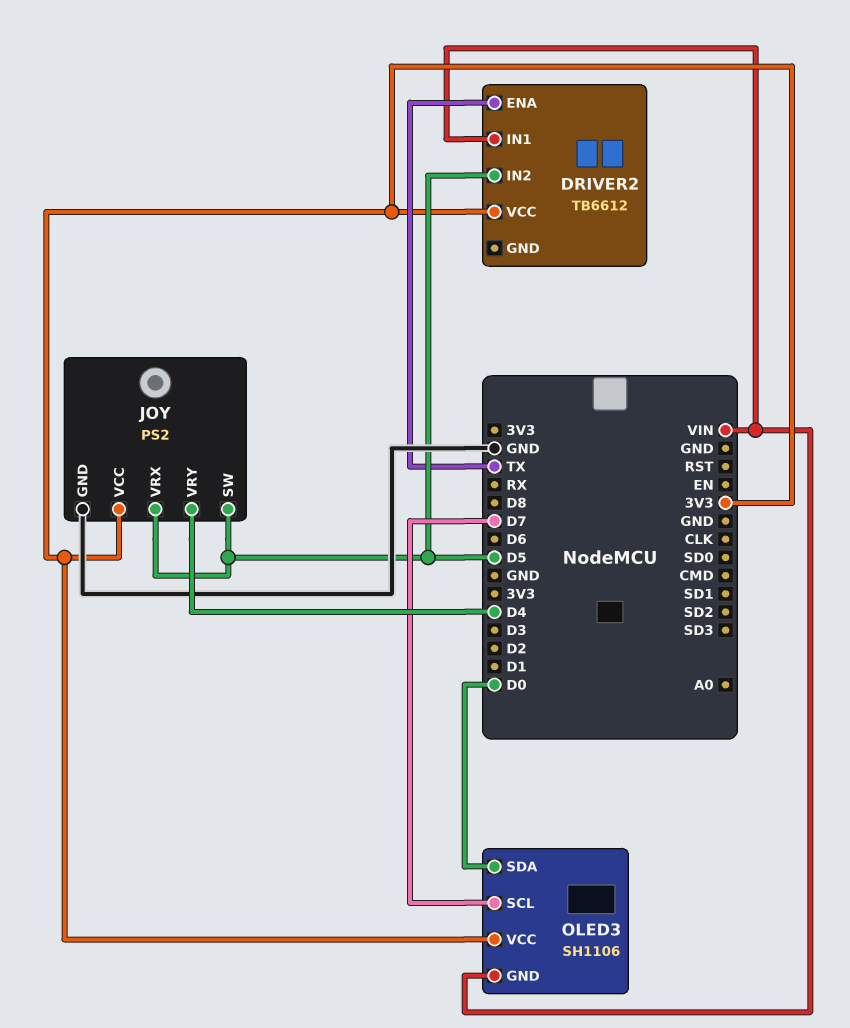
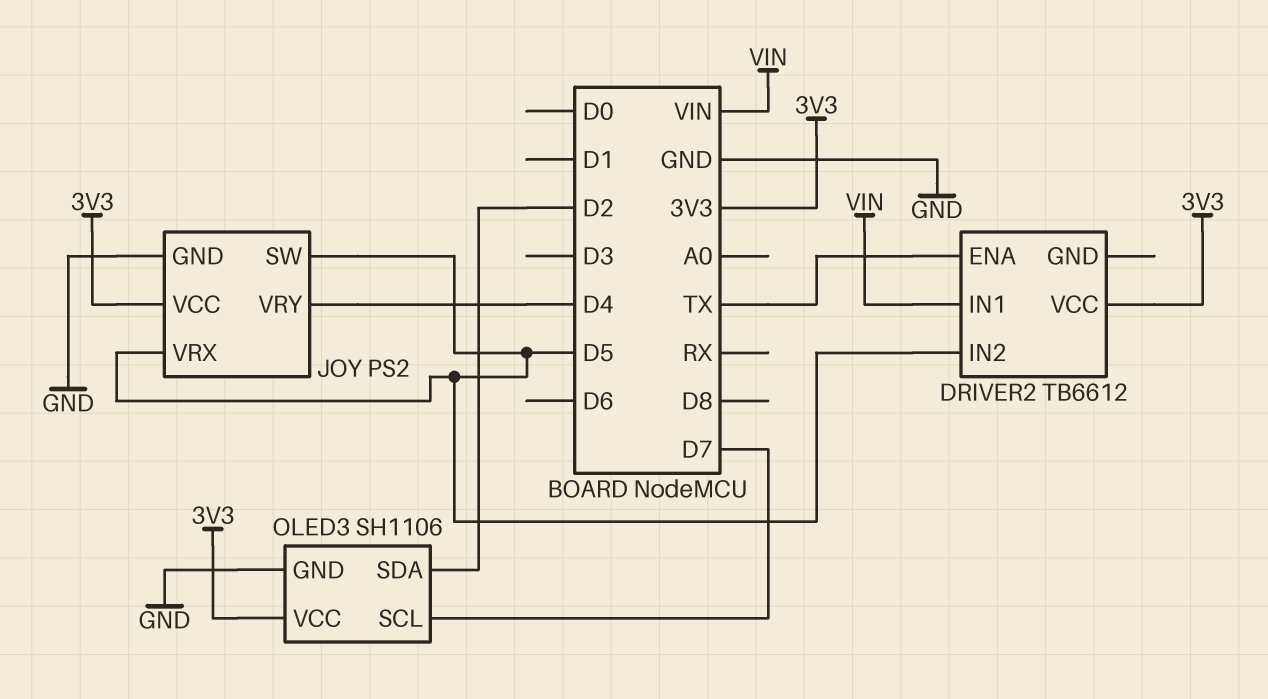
OLED3 pin GND: VIN -> GND
OLED3 pin SDA: D0 -> D2

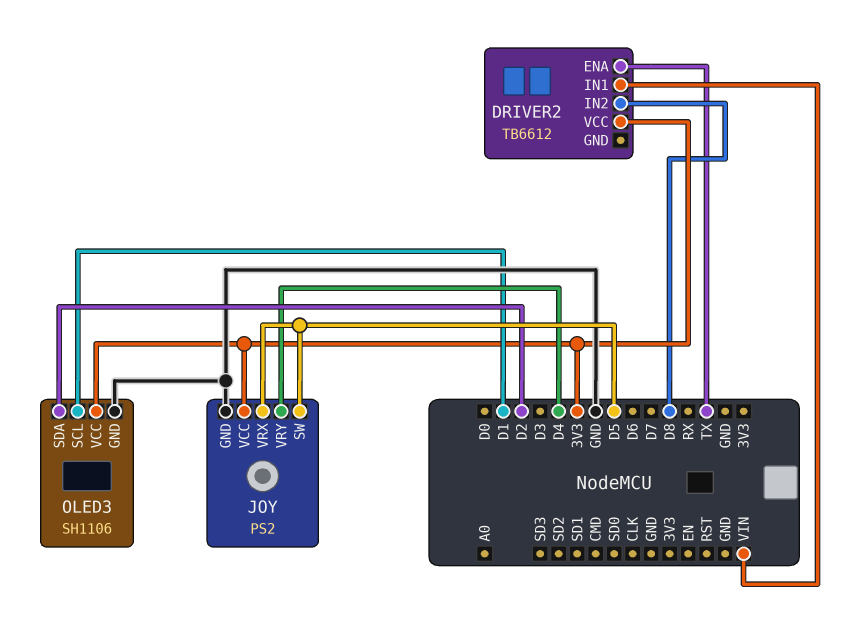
DRIVER2 pin IN2: D5 -> D8
OLED3 pin SCL: D7 -> D1

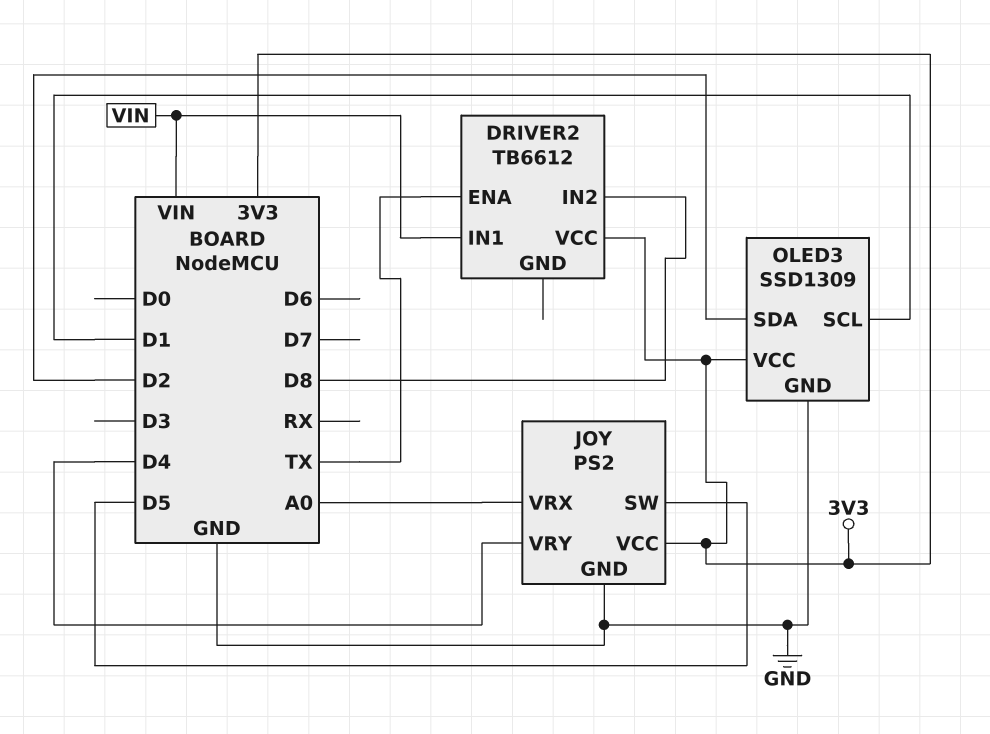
JOY pin VRX: D5 -> A0
OLED3: SH1106 -> SSD1309

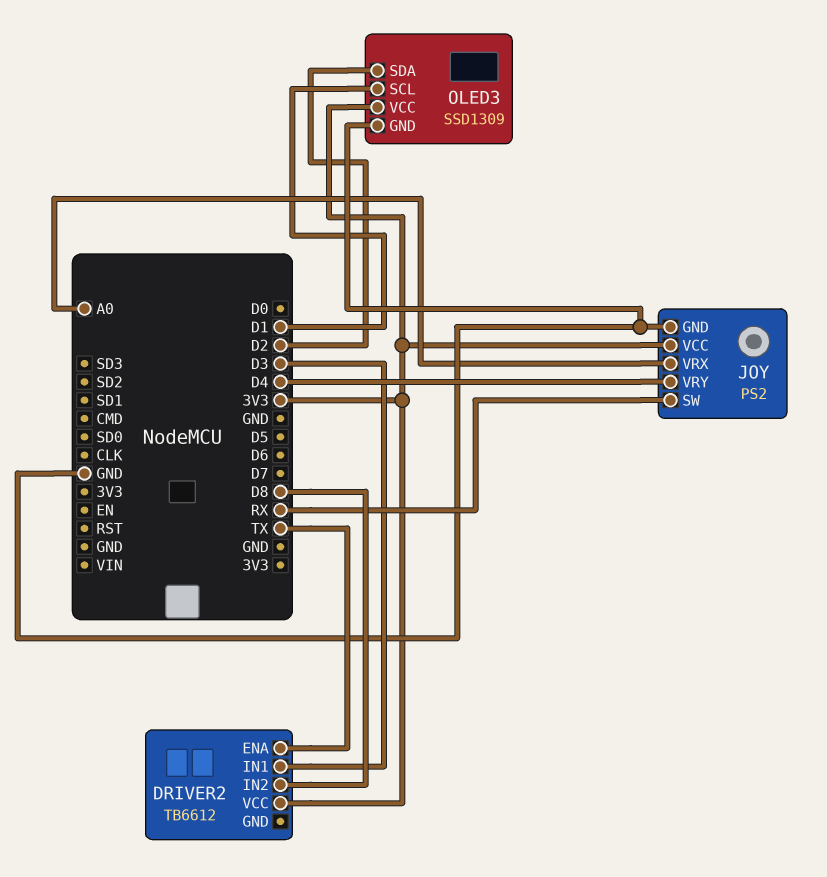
DRIVER2 pin IN1: VIN -> D3
JOY pin SW: D5 -> RX

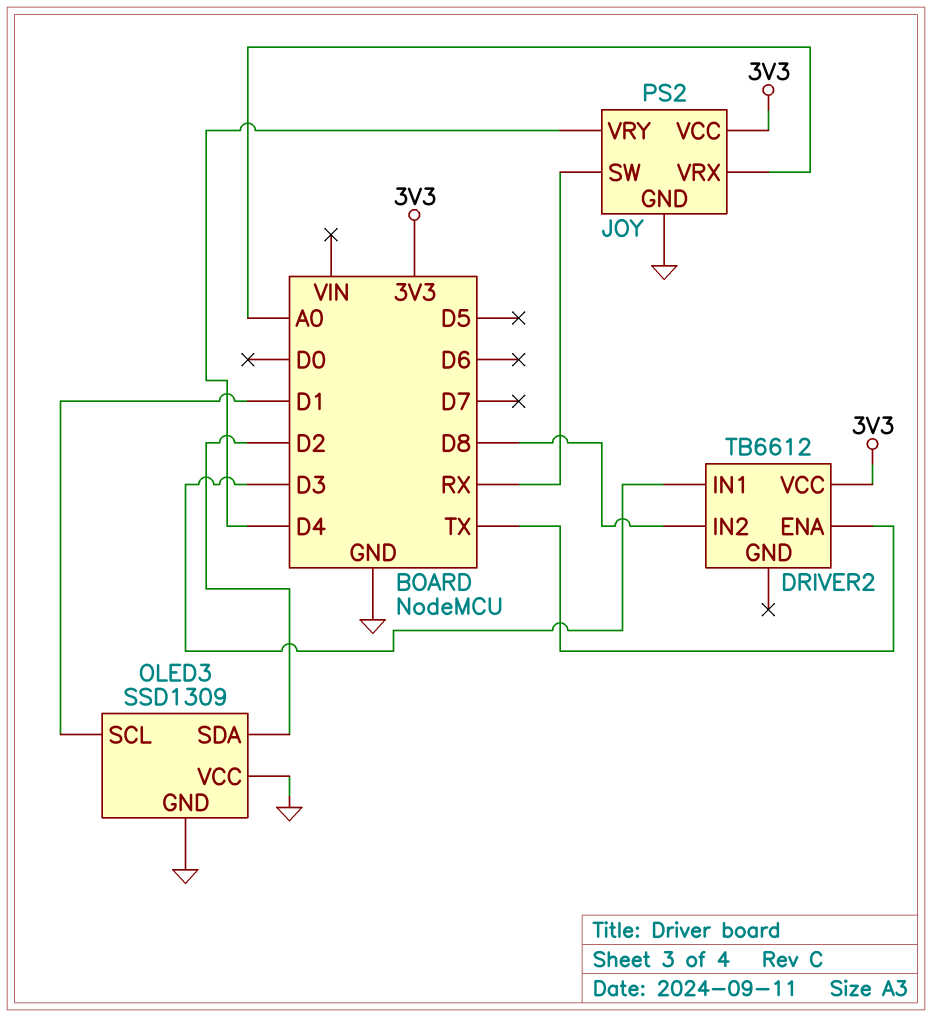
OLED3 pin VCC: 3V3 -> GND

